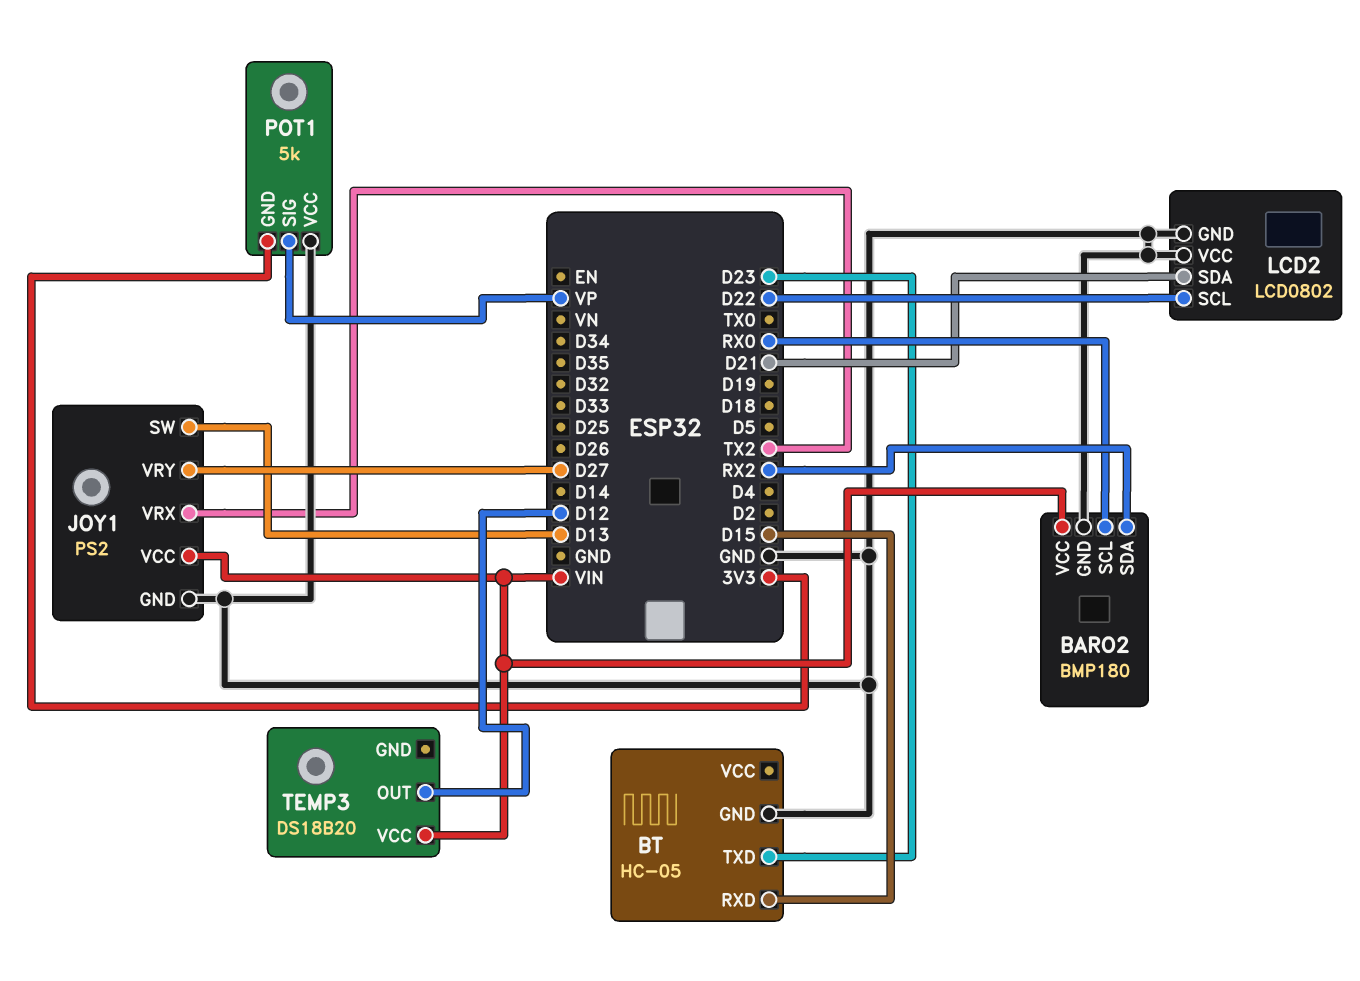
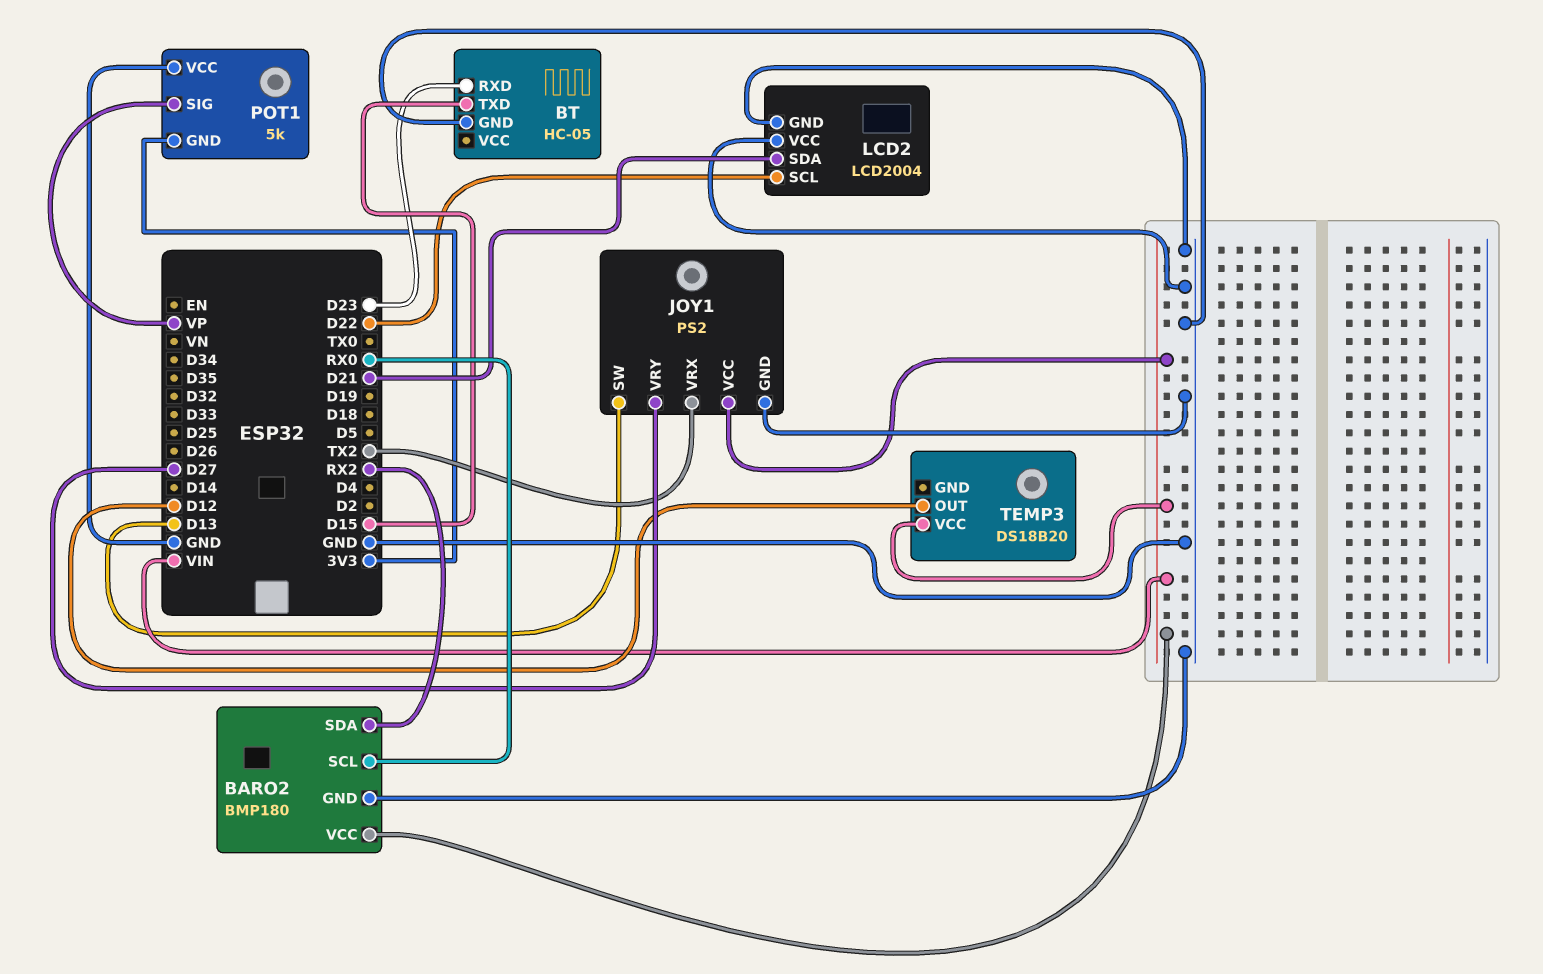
BT pin RXD: D15 -> D23
BT pin TXD: D23 -> D15
LCD2: LCD0802 -> LCD2004

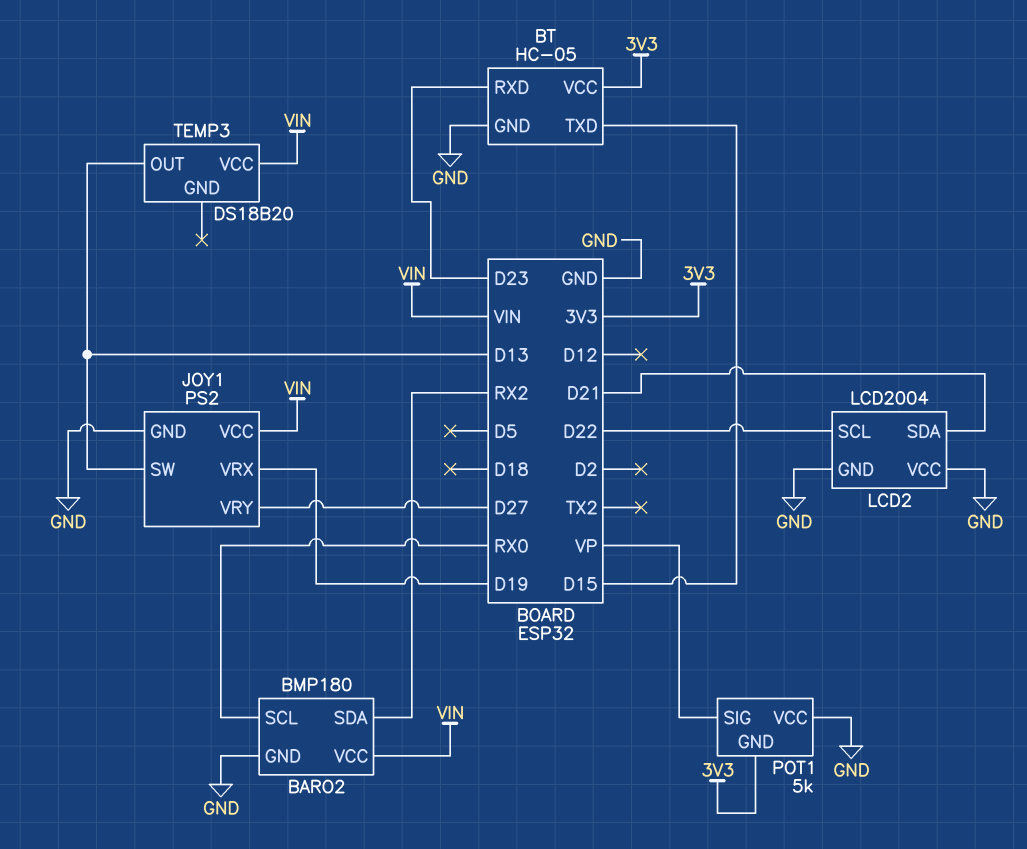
BT pin VCC: none -> 3V3
JOY1 pin VRX: TX2 -> D19
TEMP3 pin OUT: D12 -> D13

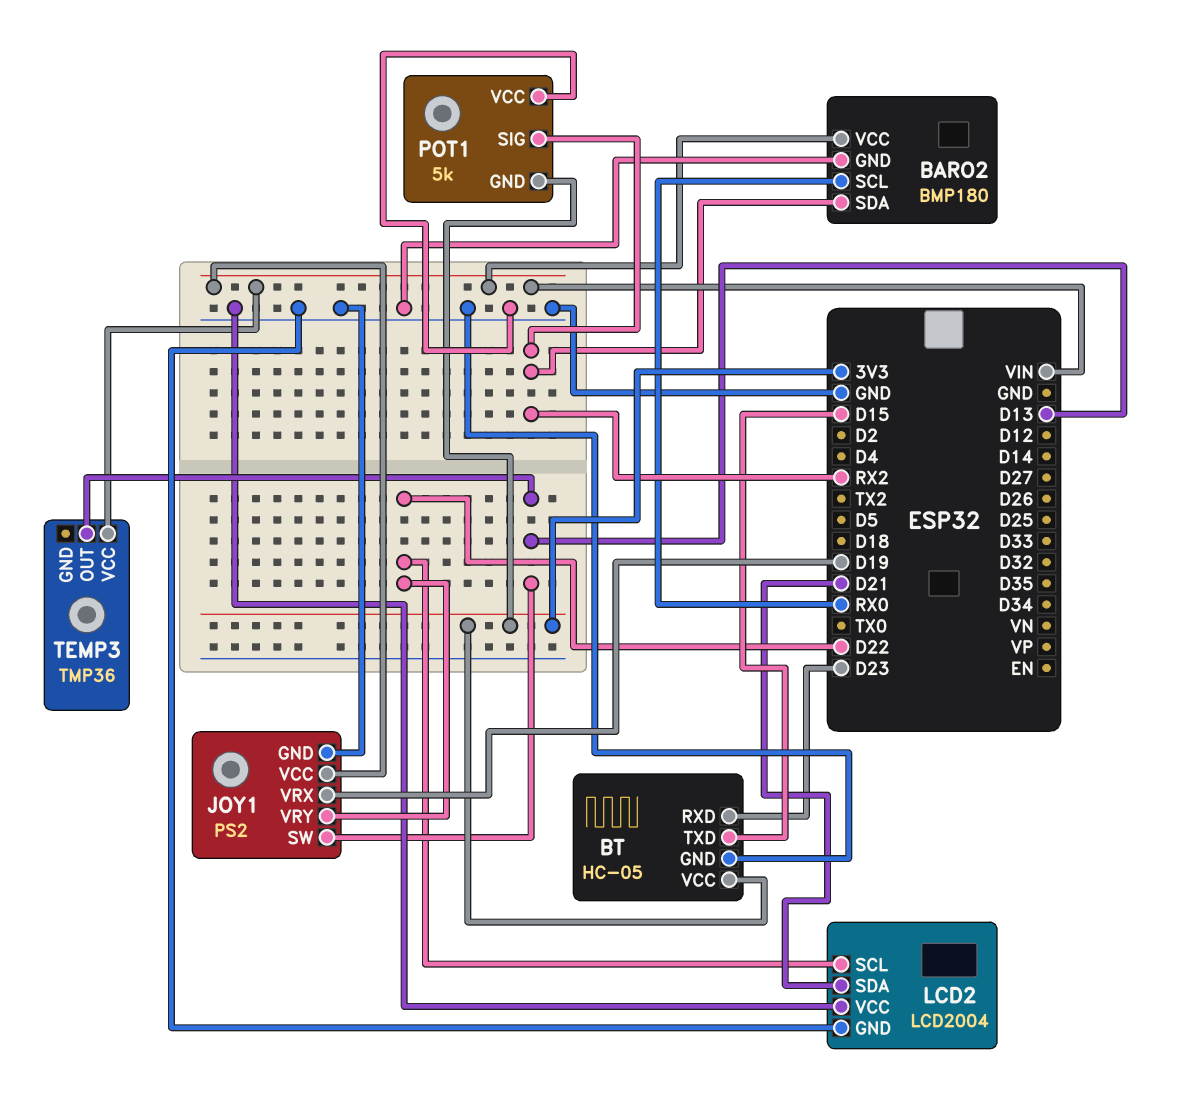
JOY1 pin VRY: D27 -> D22
POT1 pin SIG: VP -> RX2
TEMP3: DS18B20 -> TMP36

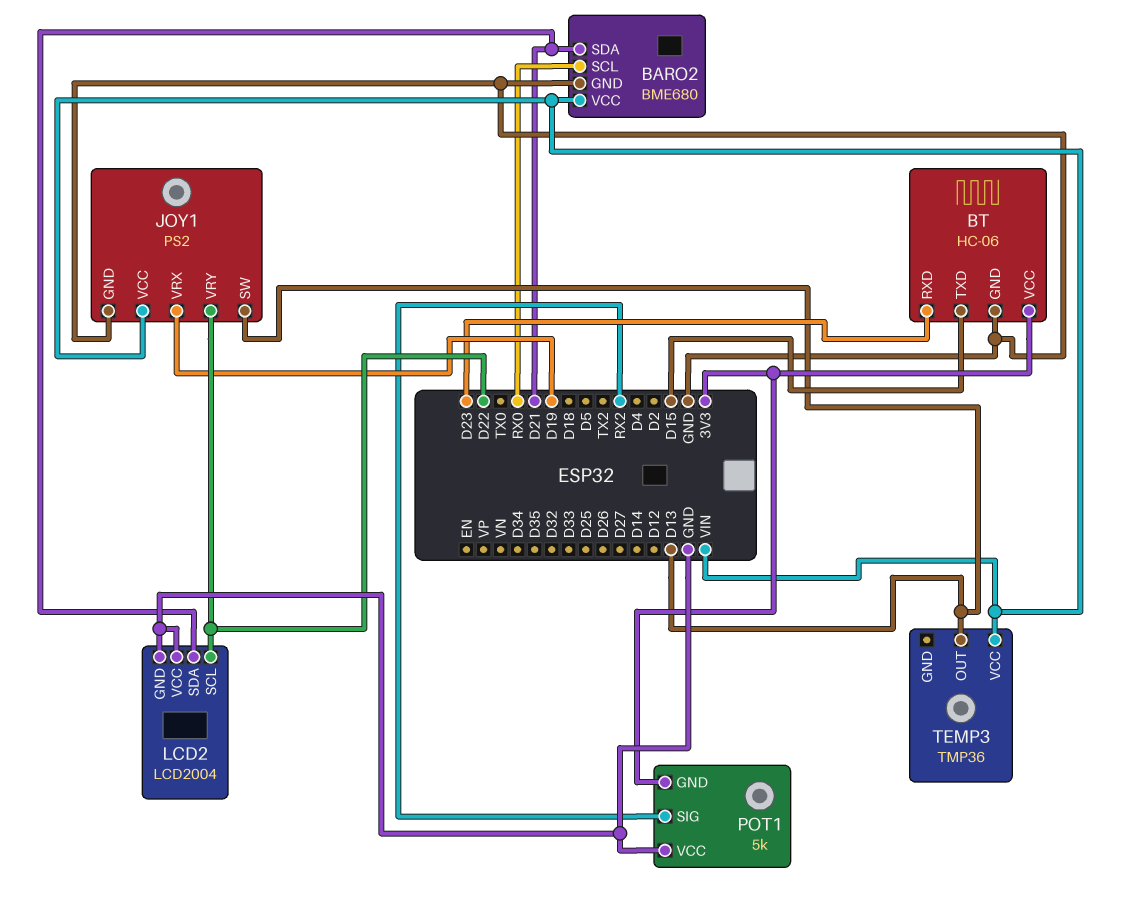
BARO2: BMP180 -> BME680
BARO2 pin SDA: RX2 -> D21
BT: HC-05 -> HC-06

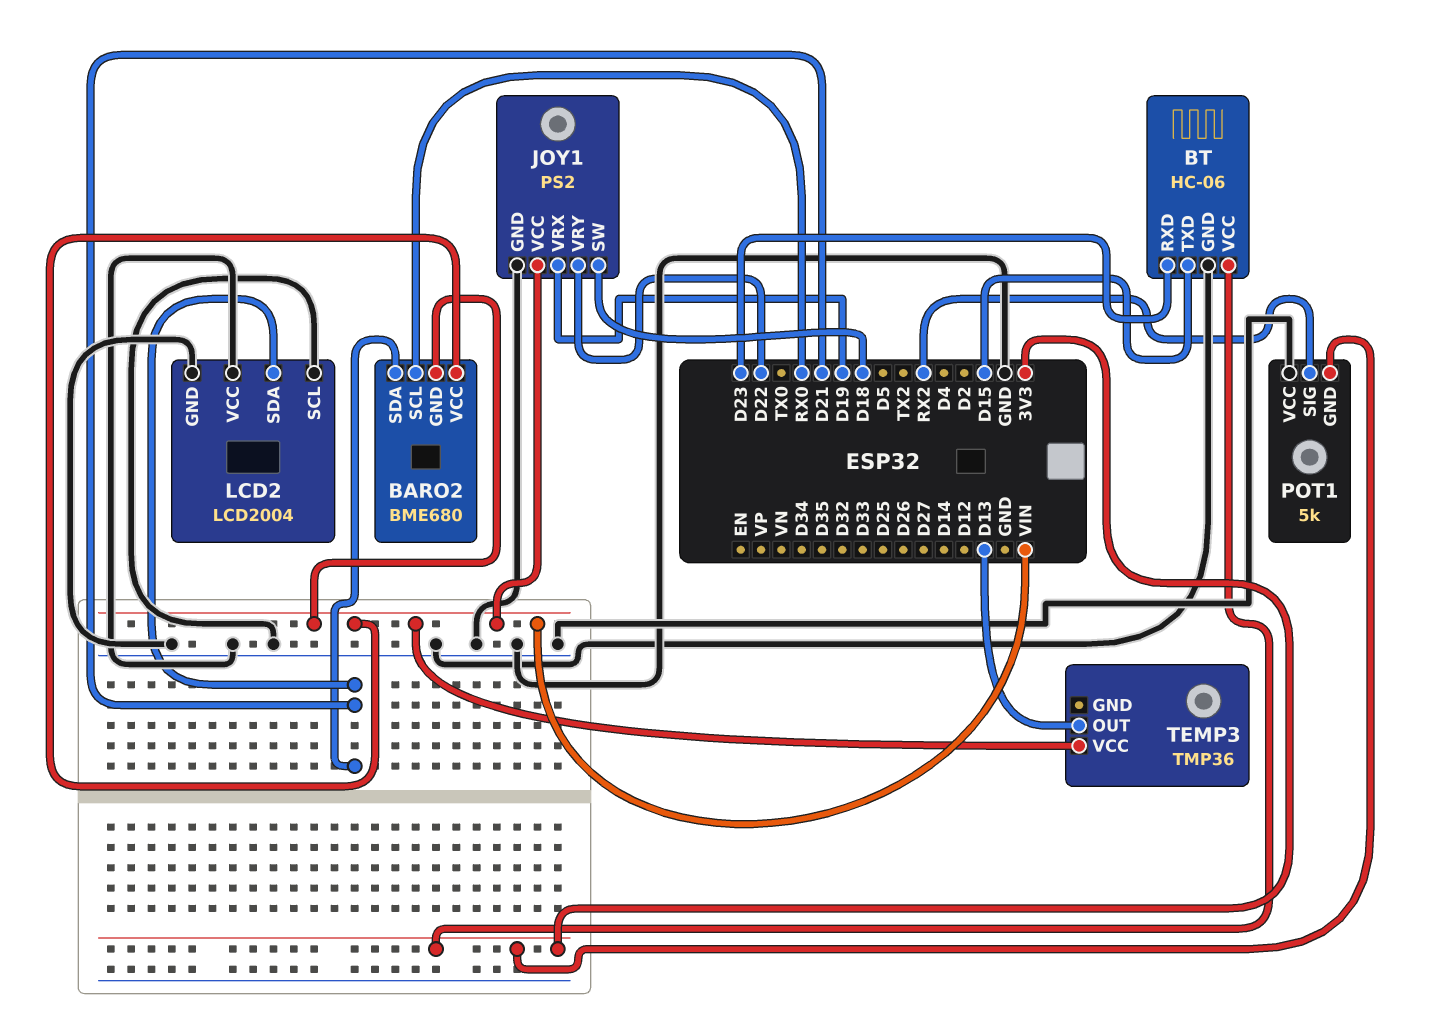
BARO2 pin GND: GND -> VIN
JOY1 pin SW: D13 -> D18
LCD2 pin SCL: D22 -> GND

